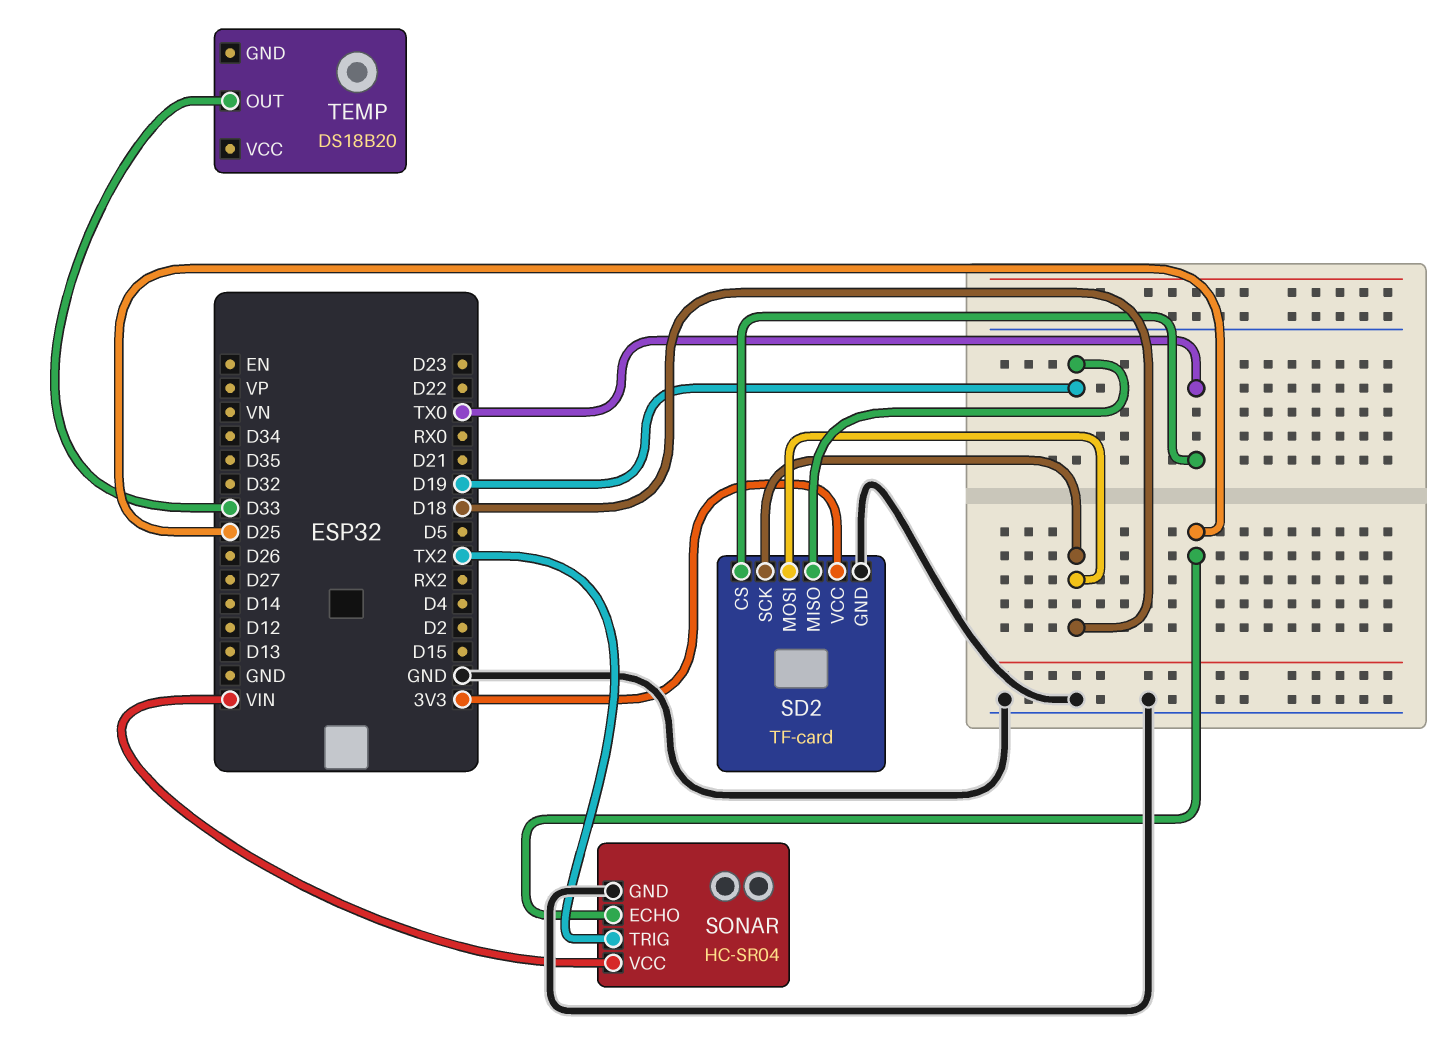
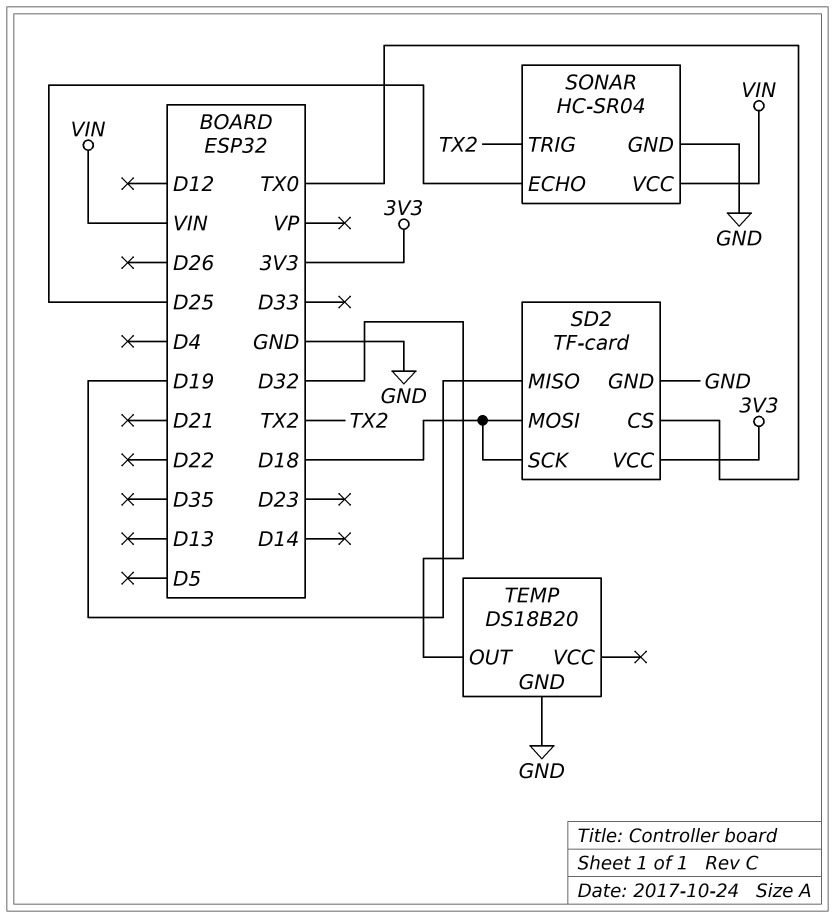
TEMP pin GND: none -> GND
TEMP pin OUT: D33 -> D32

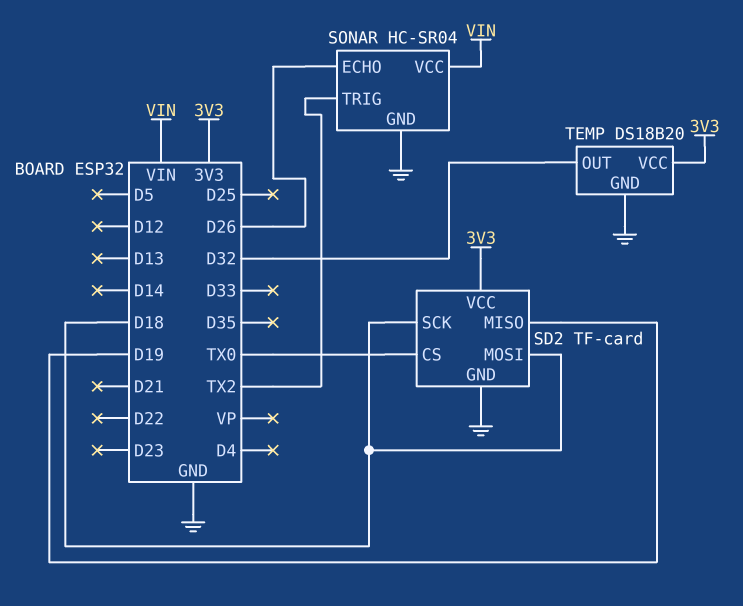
SONAR pin ECHO: D25 -> D26
TEMP pin VCC: none -> 3V3

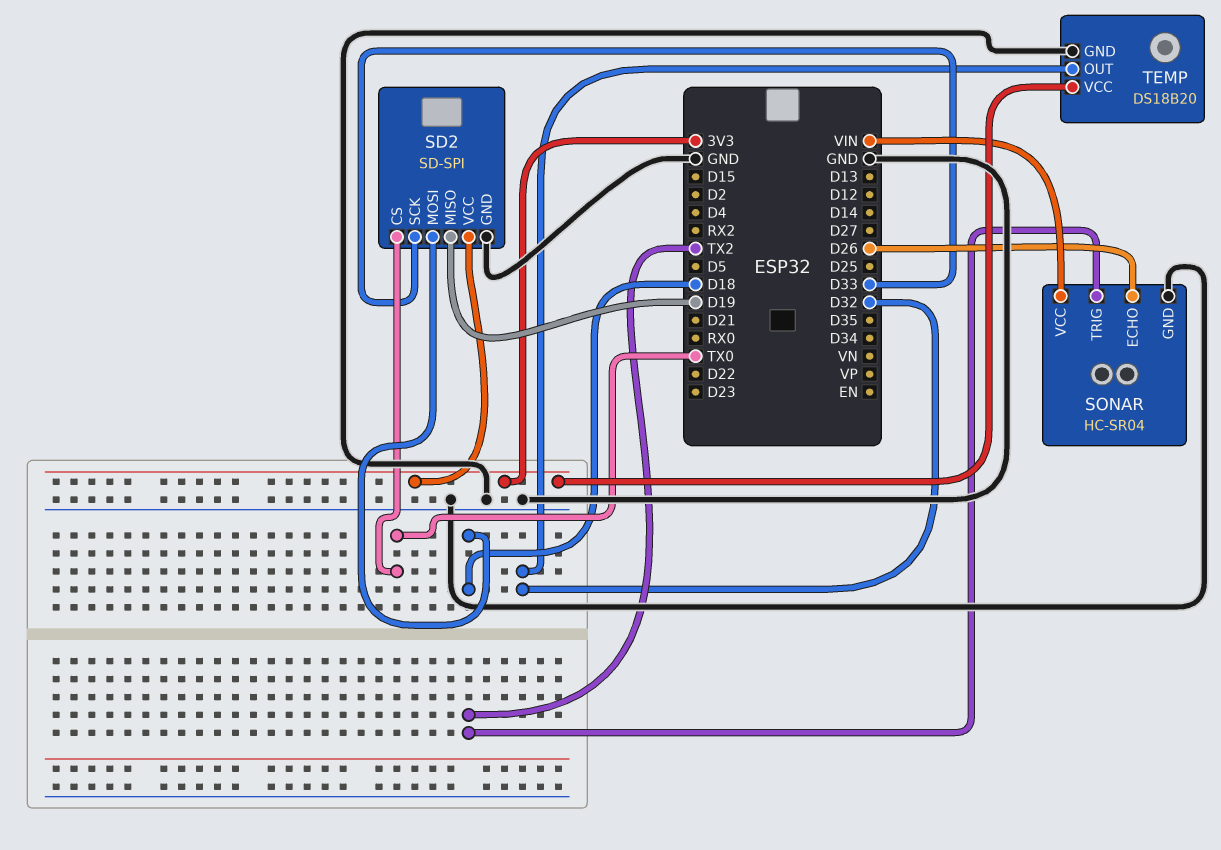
SD2: TF-card -> SD-SPI
SD2 pin SCK: D18 -> D33

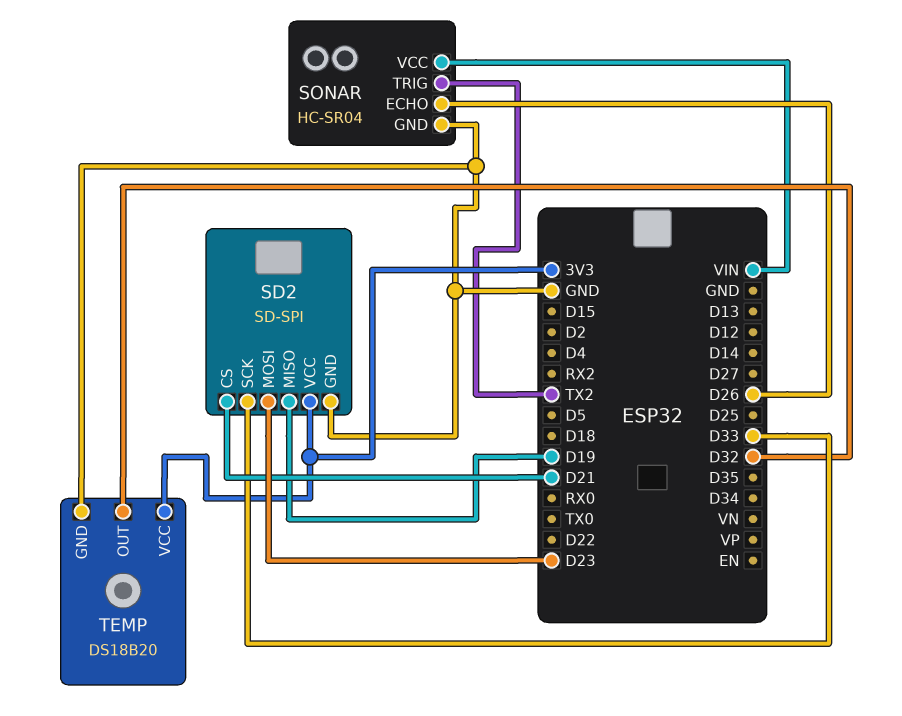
SD2 pin CS: TX0 -> D21
SD2 pin MOSI: D18 -> D23

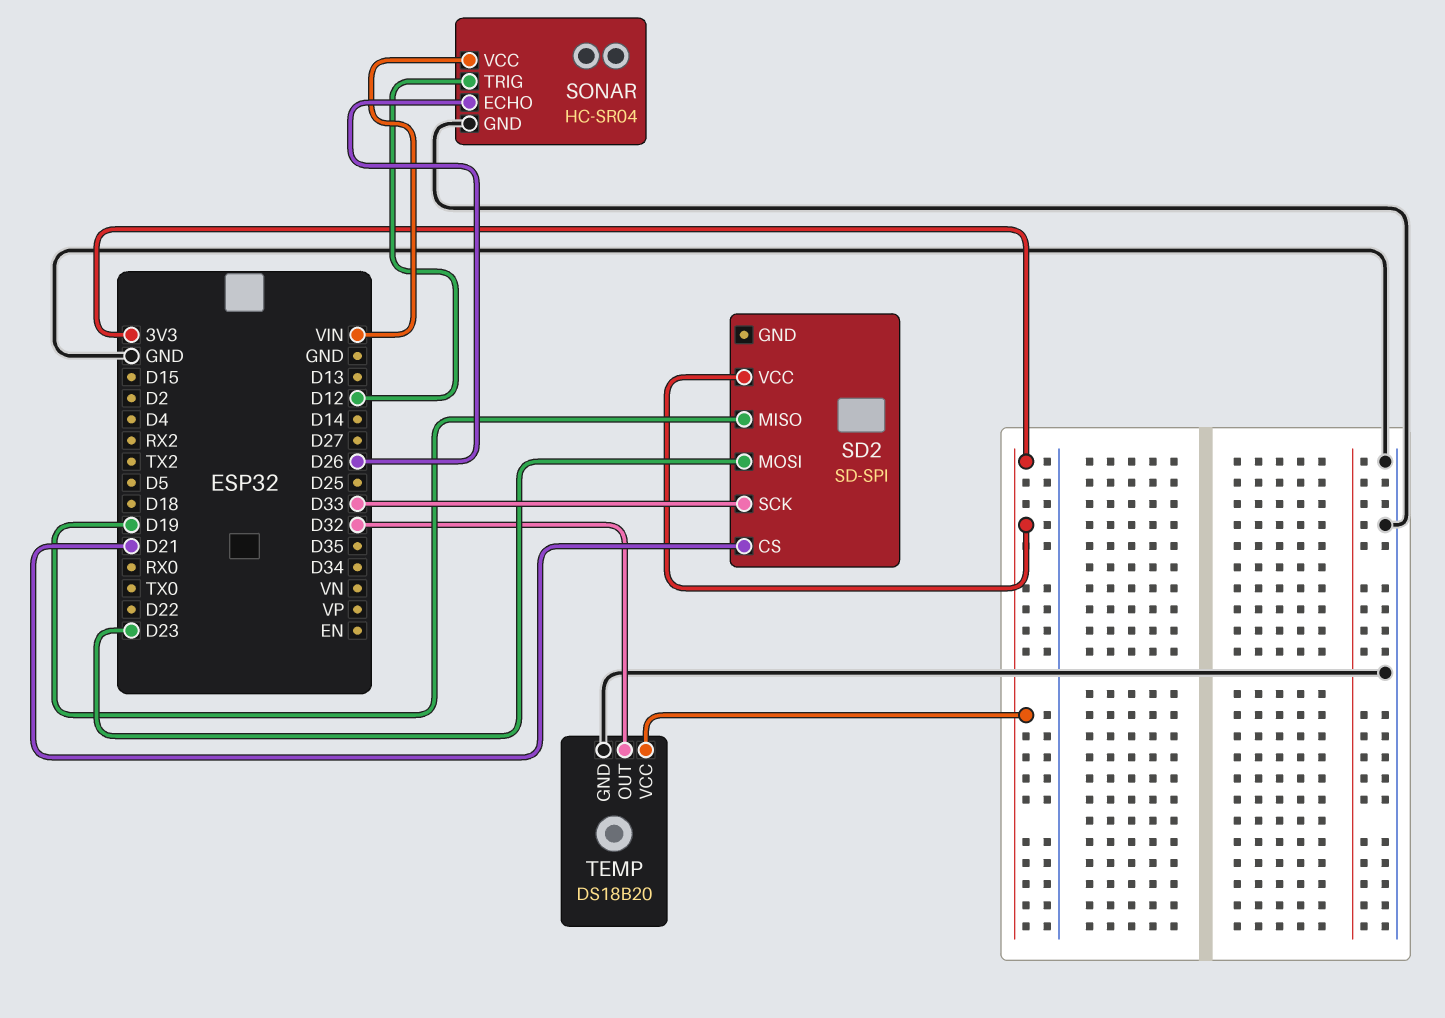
SD2 pin GND: GND -> none
SONAR pin TRIG: TX2 -> D12

